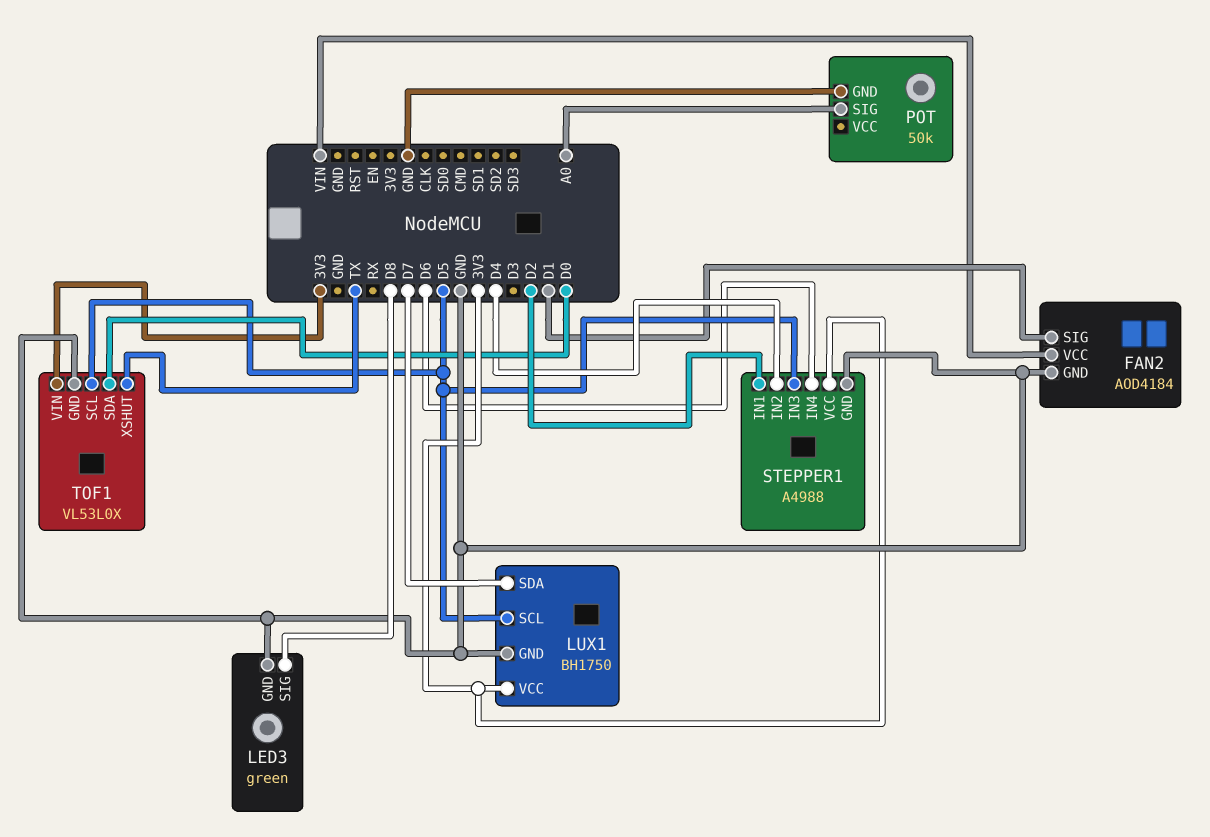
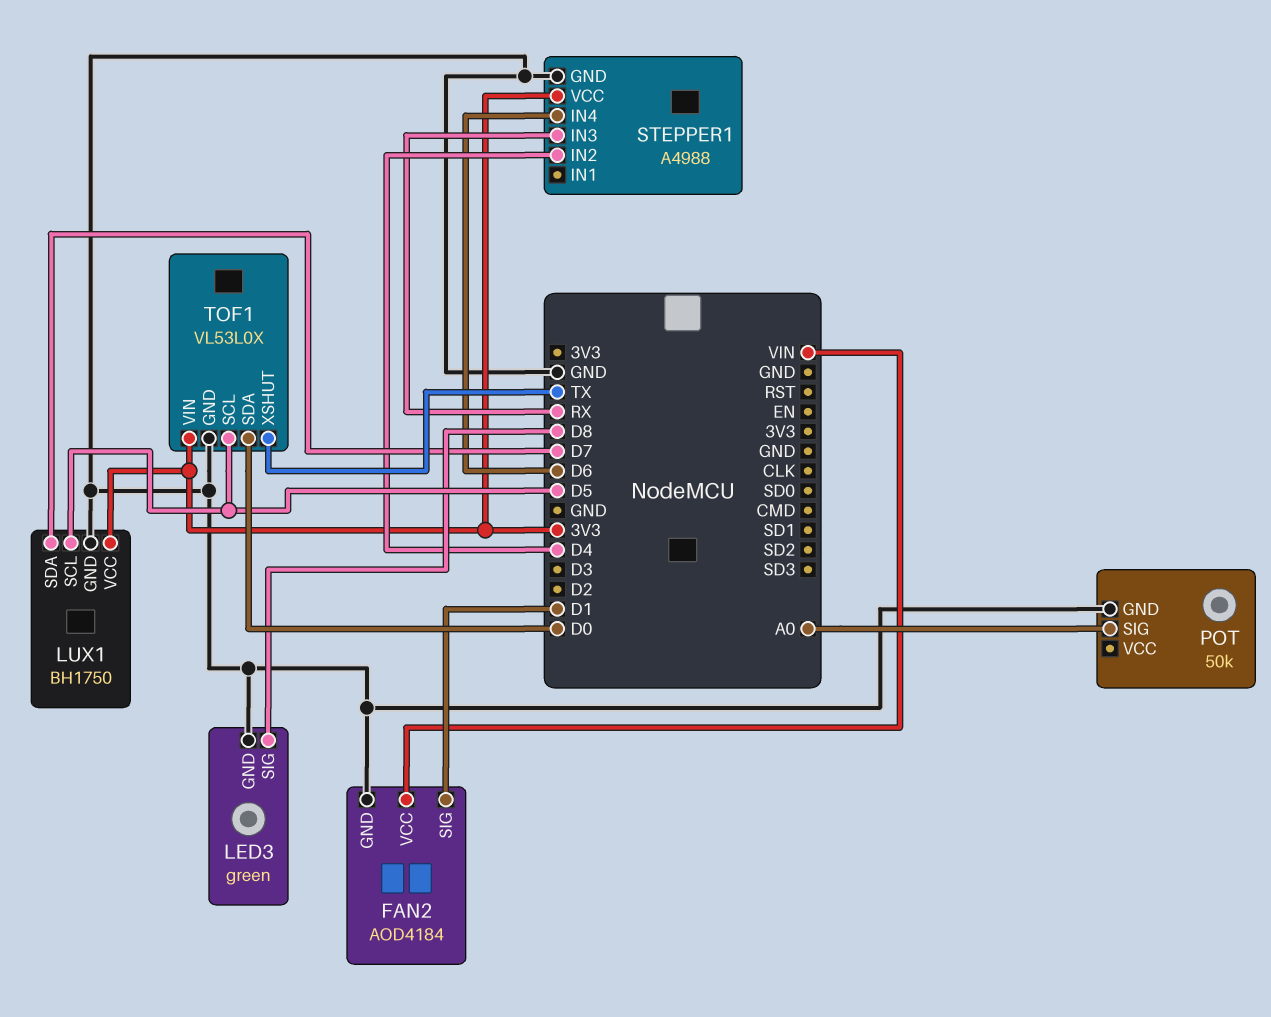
STEPPER1 pin IN1: D2 -> none
STEPPER1 pin IN3: D5 -> RX

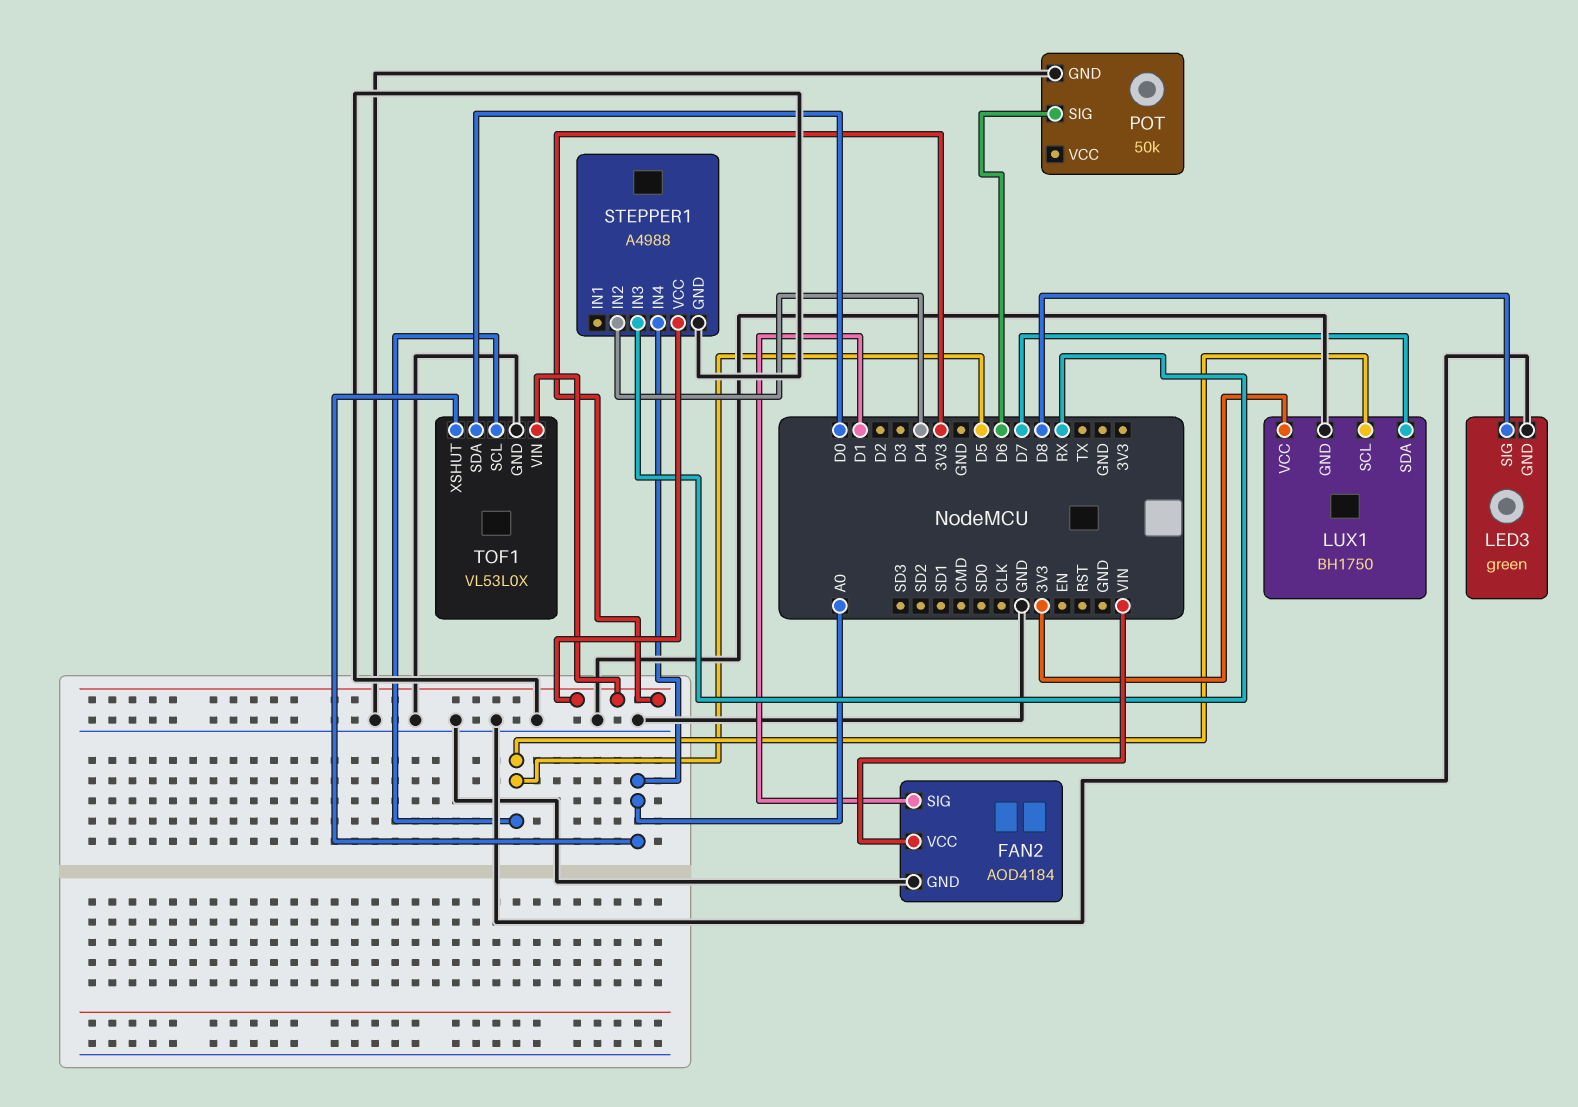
POT pin SIG: A0 -> D6
STEPPER1 pin IN4: D6 -> A0
TOF1 pin XSHUT: TX -> A0

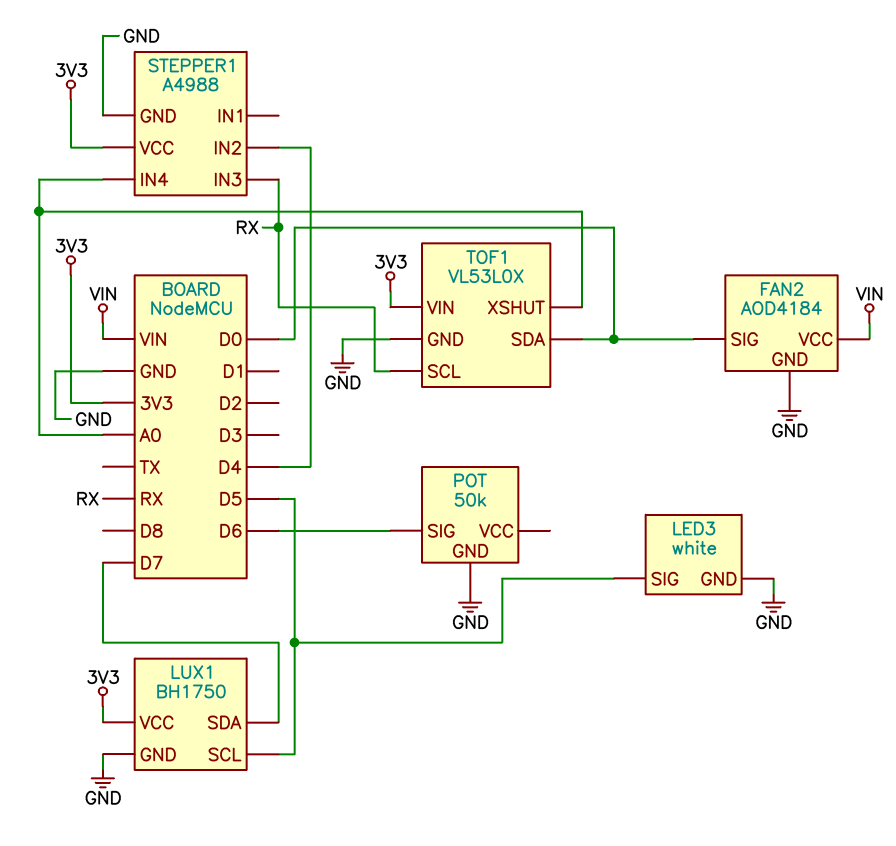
FAN2 pin SIG: D1 -> D0
LED3: green -> white
LED3 pin SIG: D8 -> D5
TOF1 pin SCL: D5 -> RX

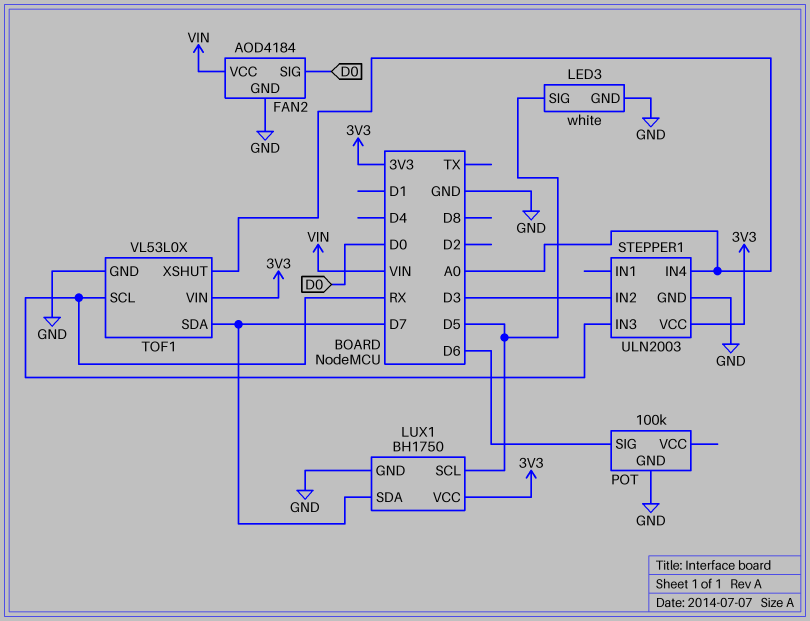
POT: 50k -> 100k
STEPPER1: A4988 -> ULN2003
STEPPER1 pin IN2: D4 -> D3
TOF1 pin SDA: D0 -> D7

